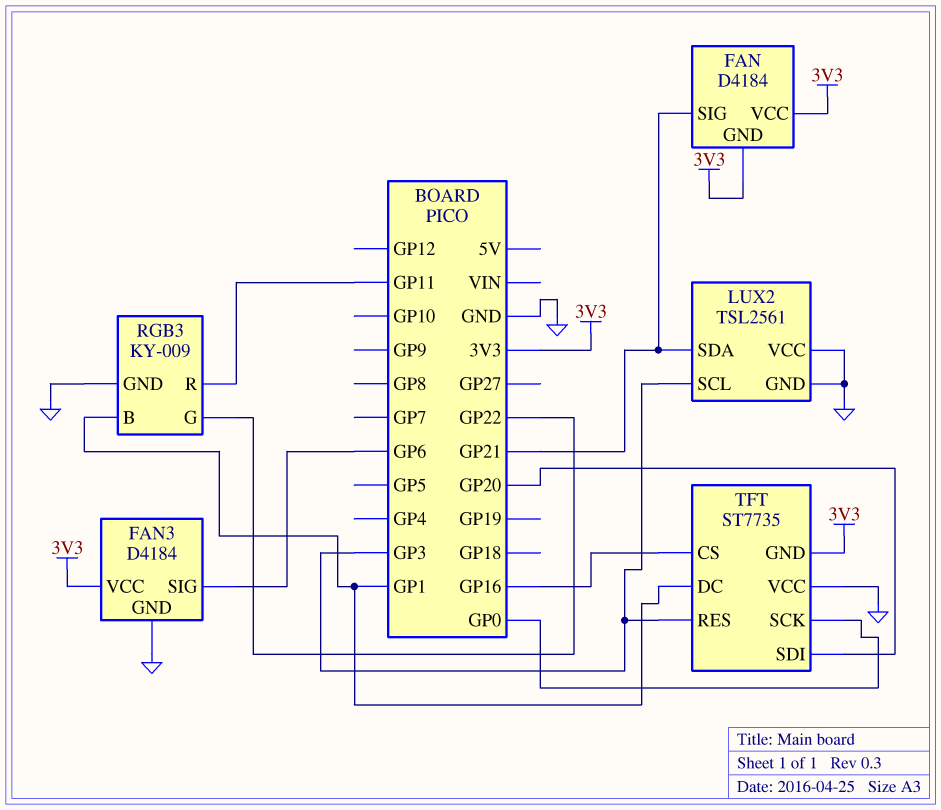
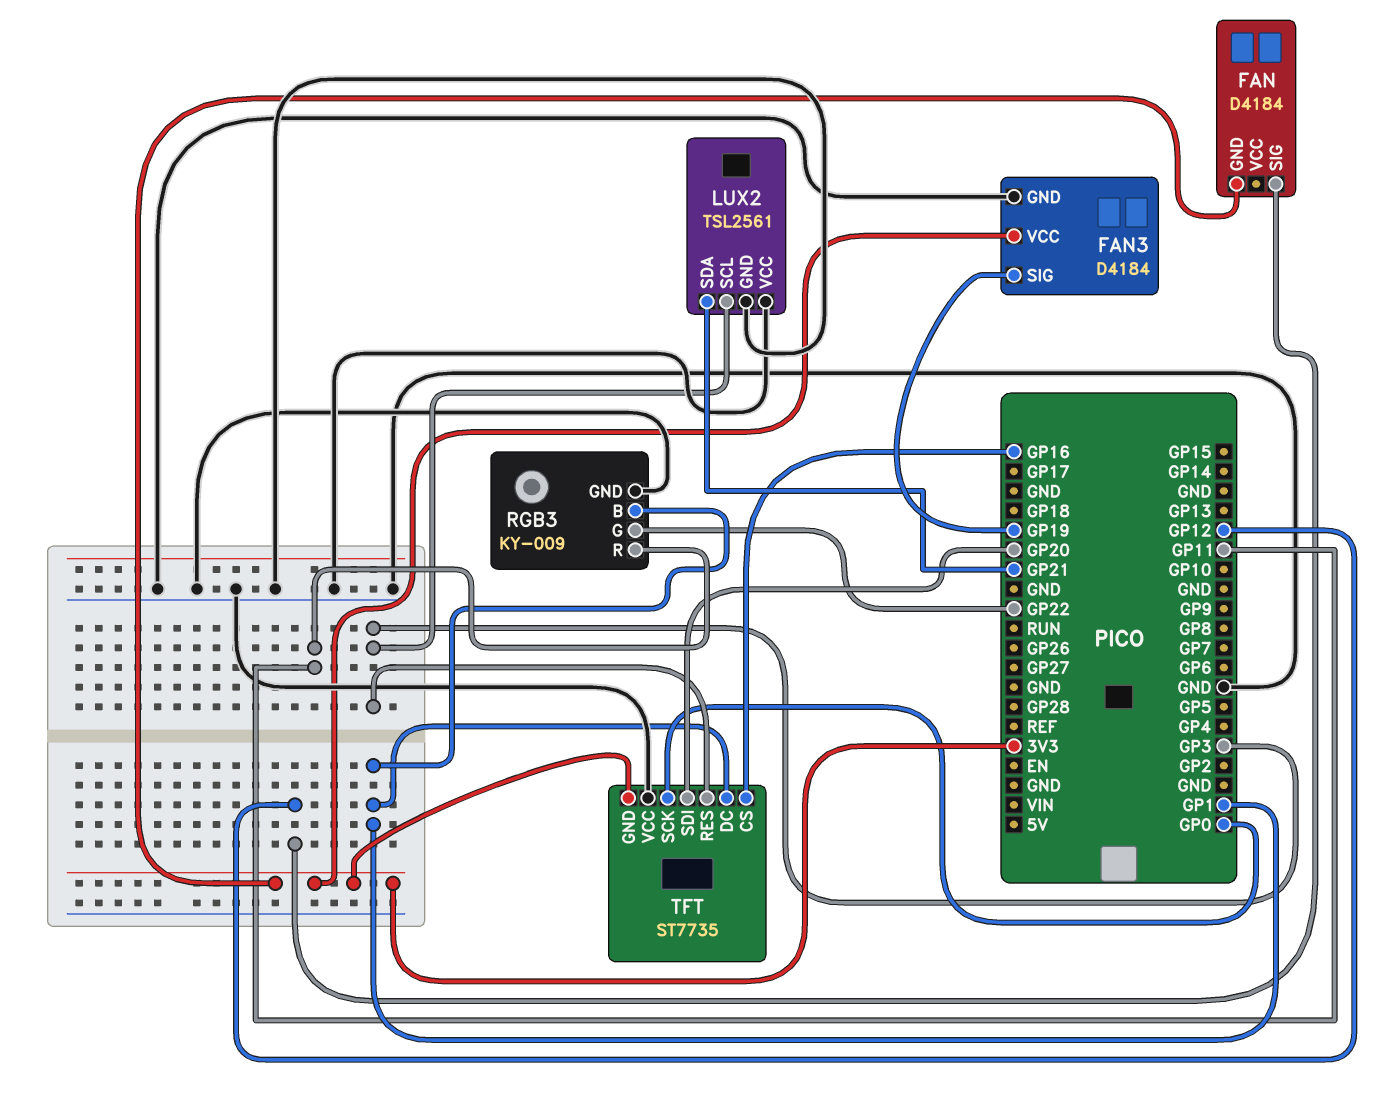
FAN pin SIG: GP21 -> GP12
FAN pin VCC: 3V3 -> none
FAN3 pin SIG: GP6 -> GP19

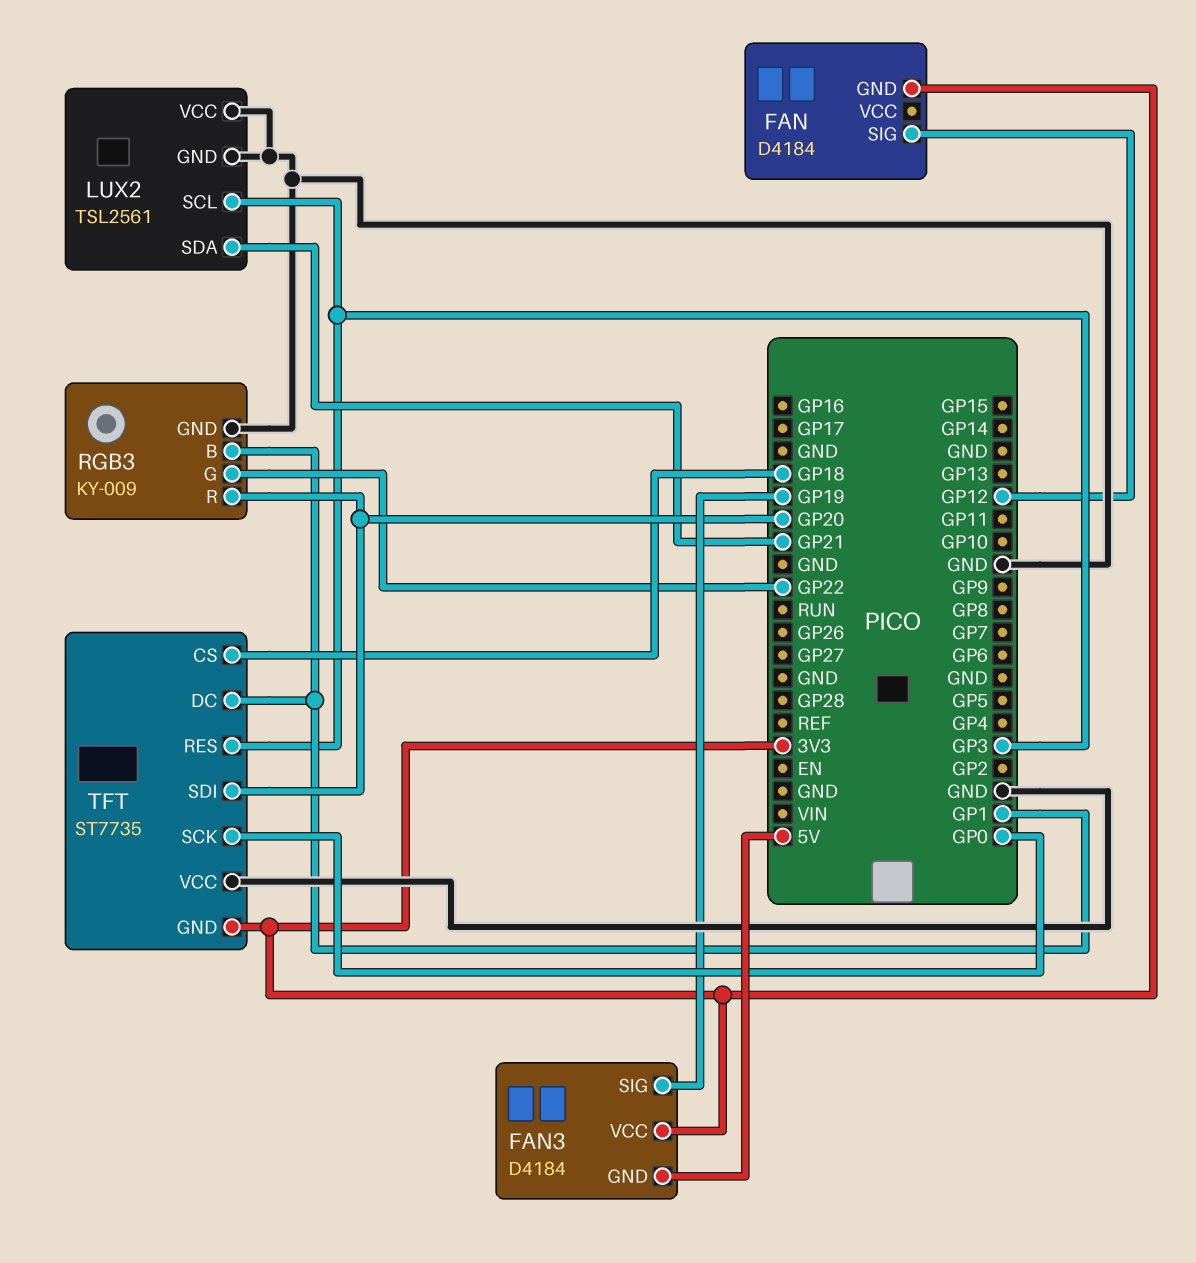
FAN3 pin GND: GND -> 5V
RGB3 pin R: GP11 -> GP20
TFT pin CS: GP16 -> GP18

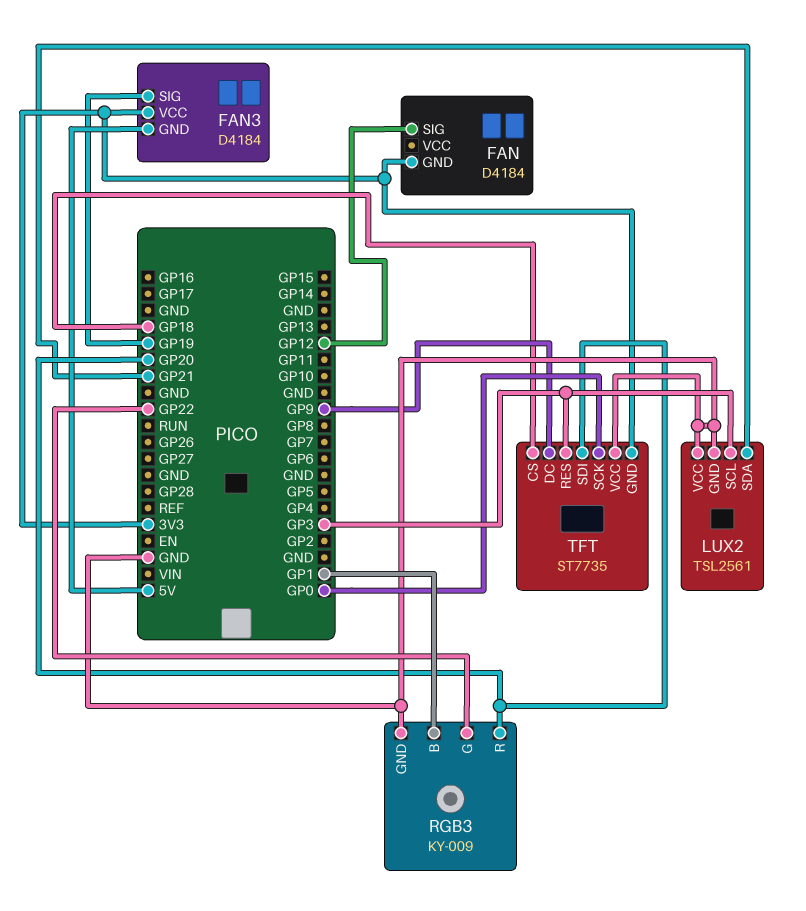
TFT pin DC: GP1 -> GP9

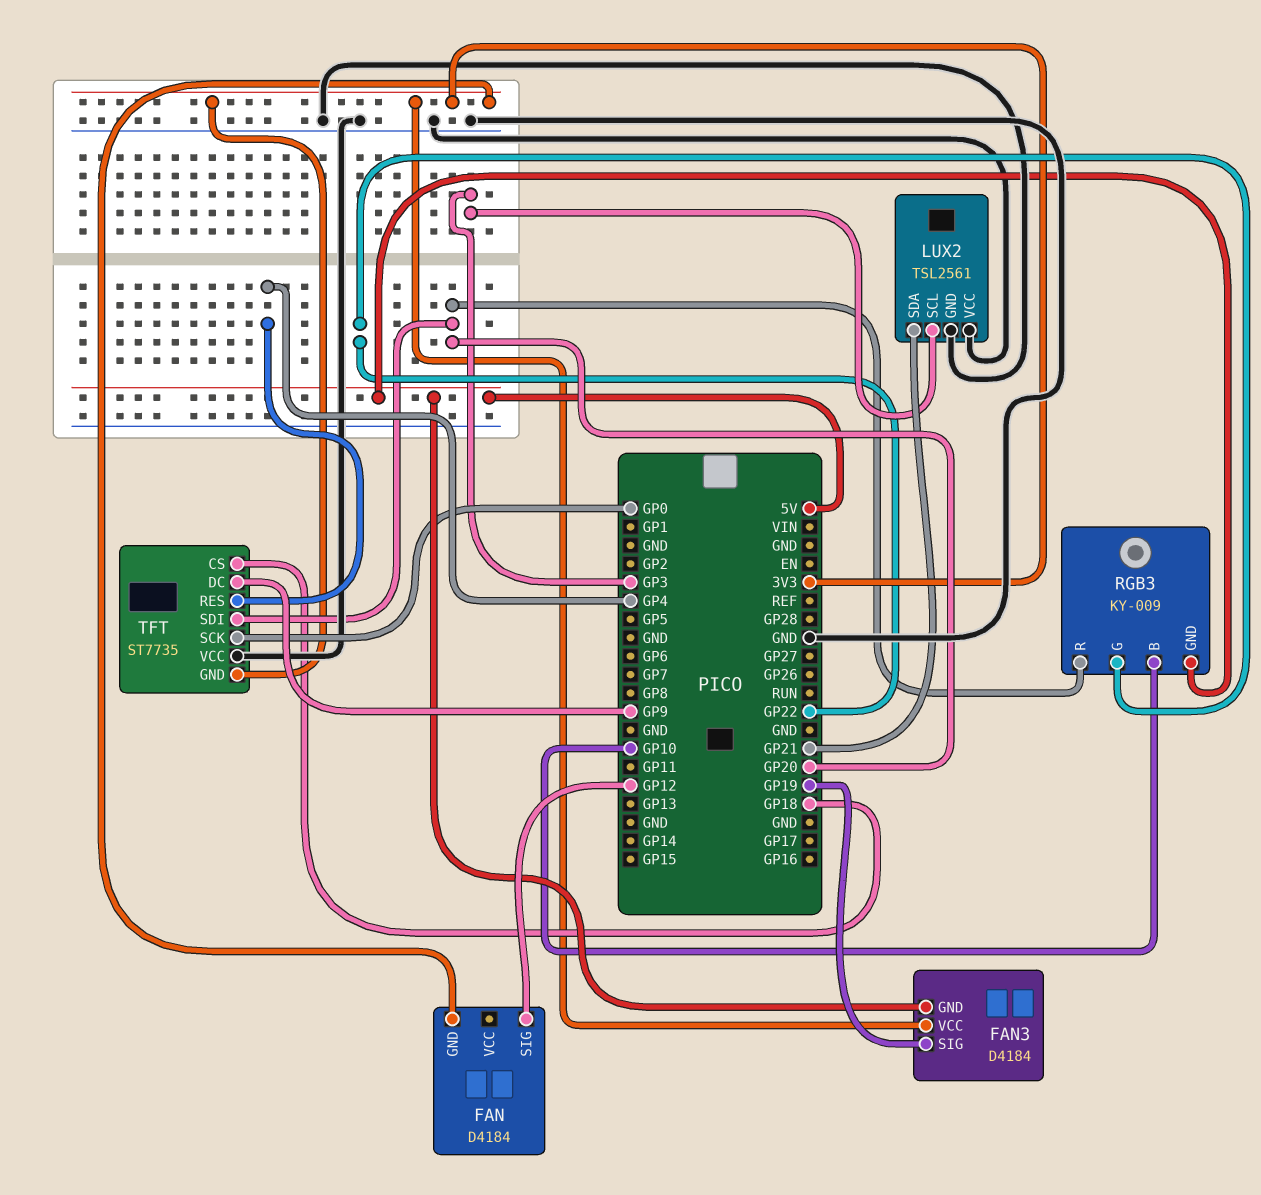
RGB3 pin B: GP1 -> GP10
RGB3 pin GND: GND -> 5V
TFT pin RES: GP3 -> GP4

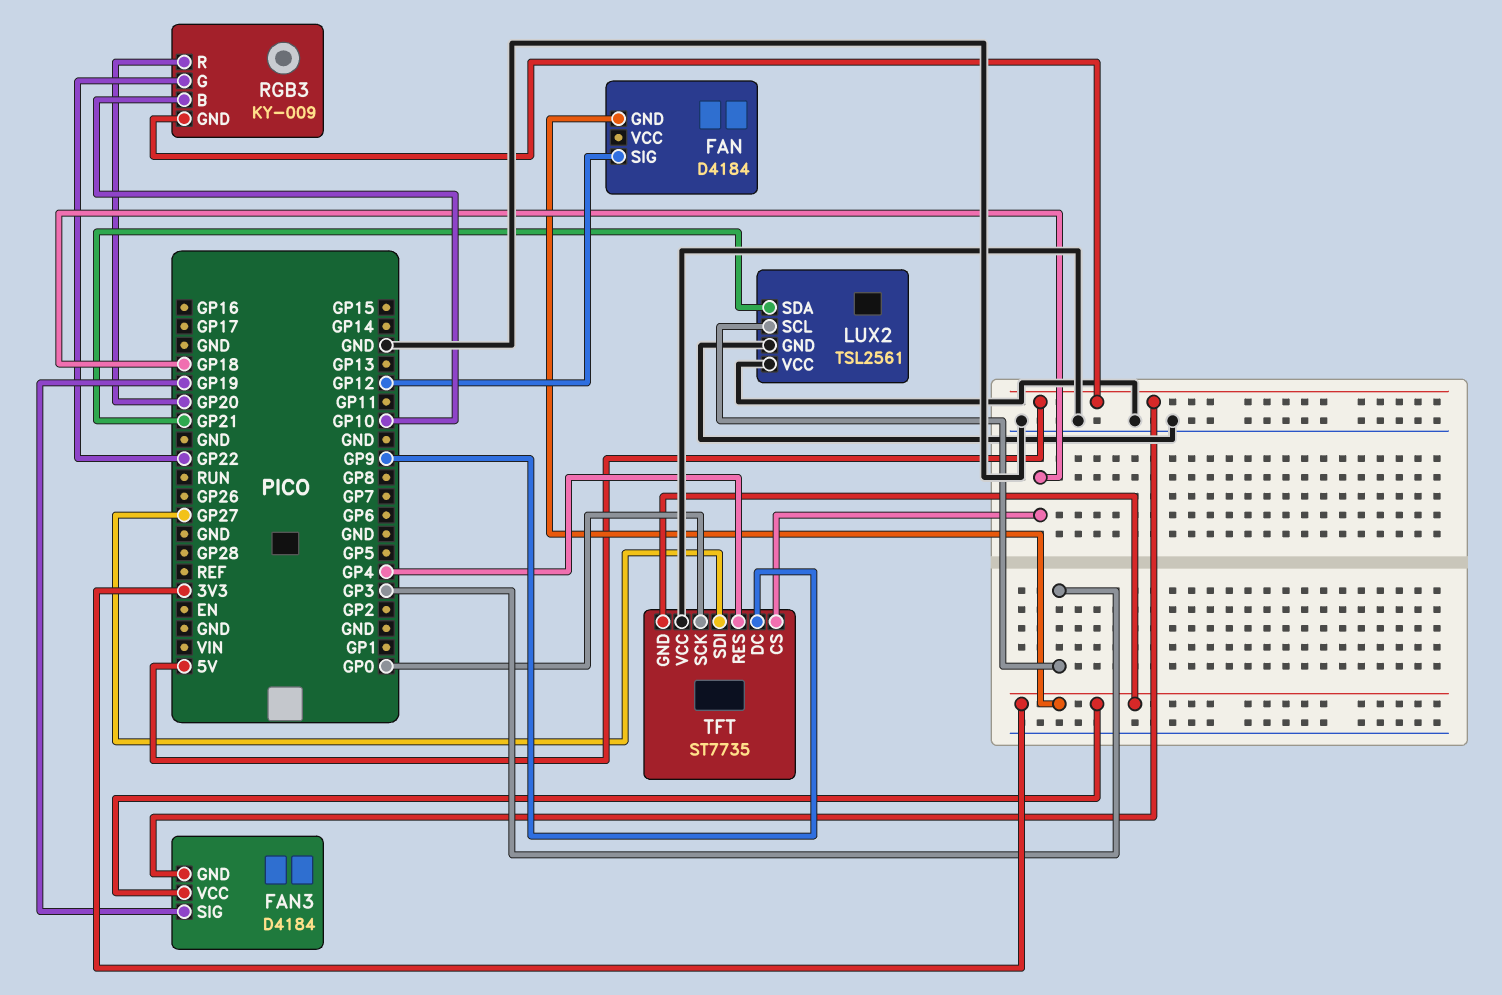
TFT pin SDI: GP20 -> GP27

